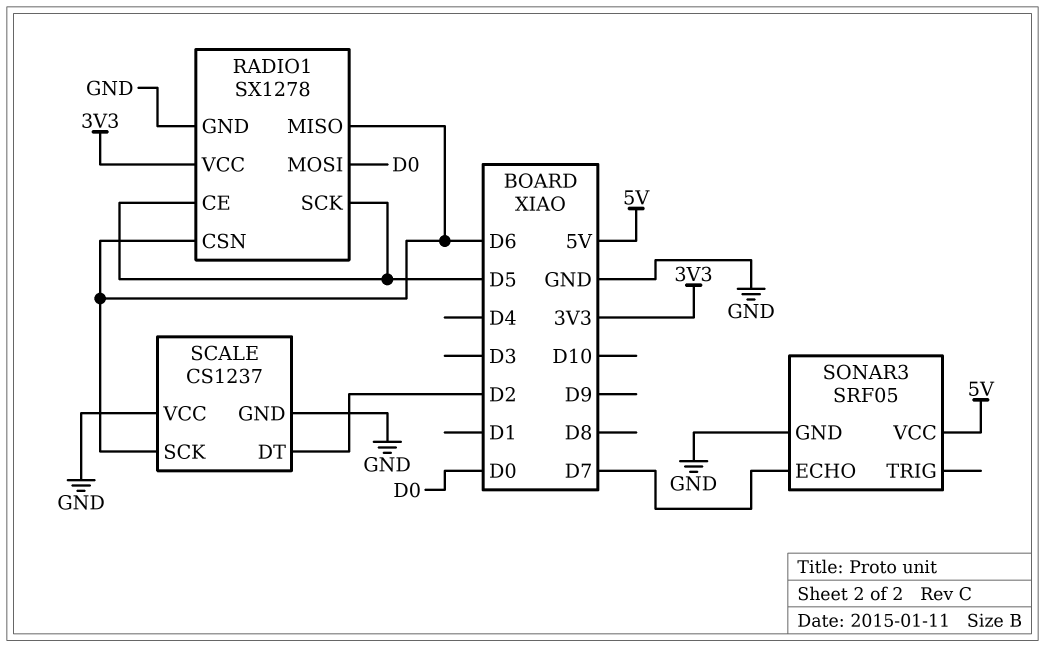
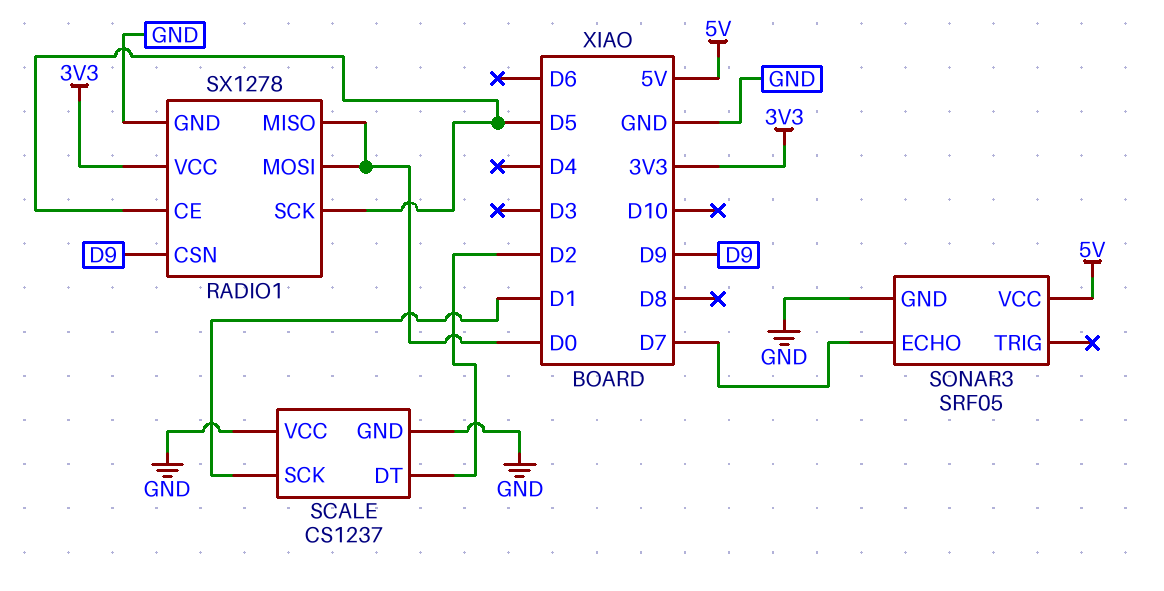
RADIO1 pin CSN: D6 -> D9
RADIO1 pin MISO: D6 -> D0
SCALE pin SCK: D6 -> D1

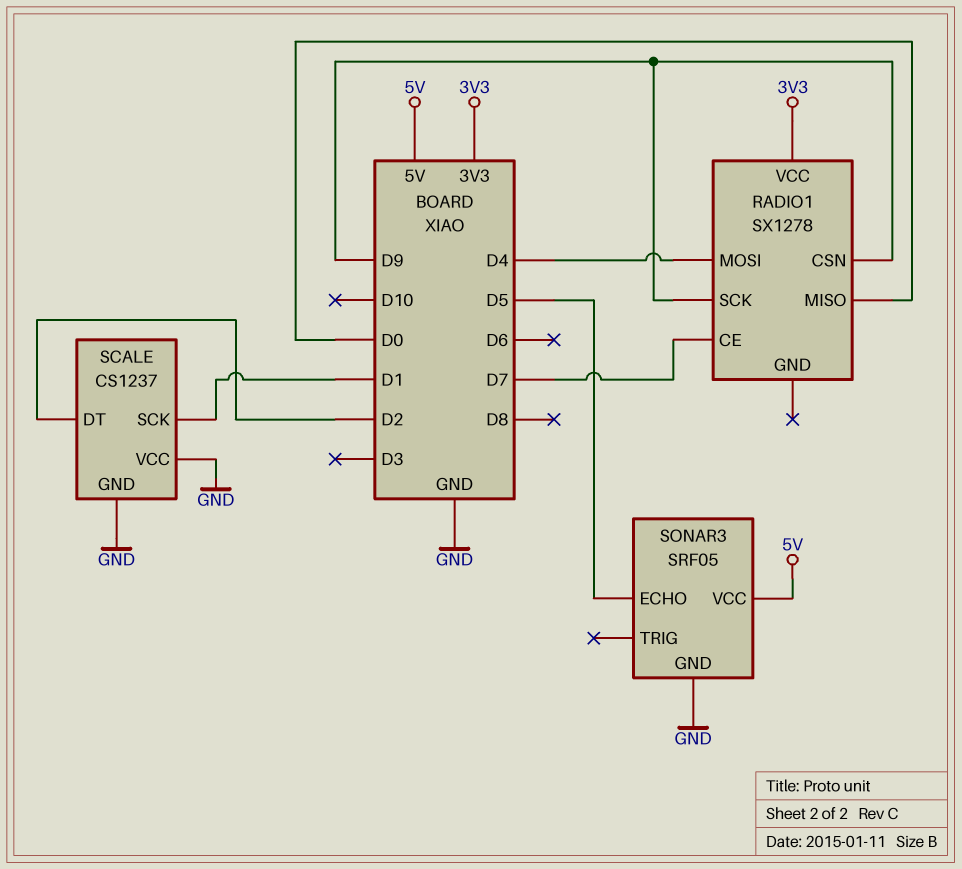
RADIO1 pin CE: D5 -> D7
RADIO1 pin GND: GND -> none
RADIO1 pin MOSI: D0 -> D4
RADIO1 pin SCK: D5 -> D9
SONAR3 pin ECHO: D7 -> D5

